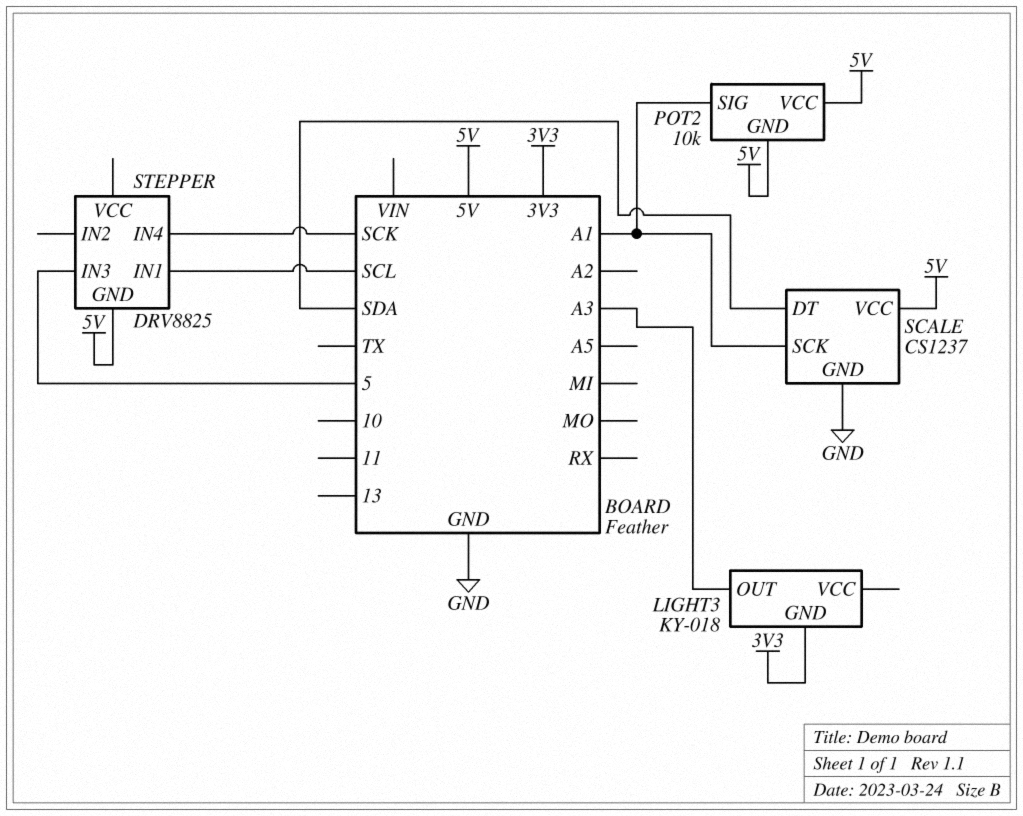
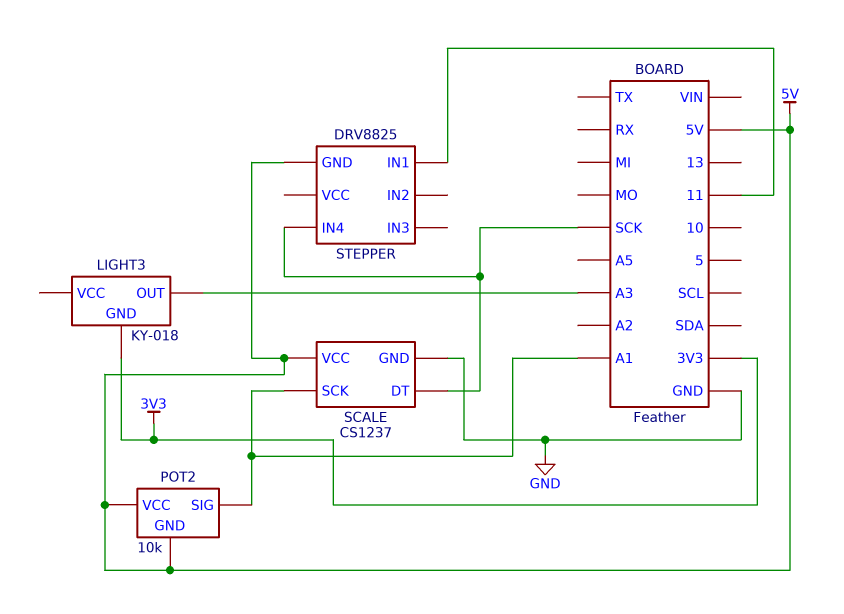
SCALE pin DT: SDA -> SCK
STEPPER pin IN1: SCL -> 11
STEPPER pin IN3: 5 -> none

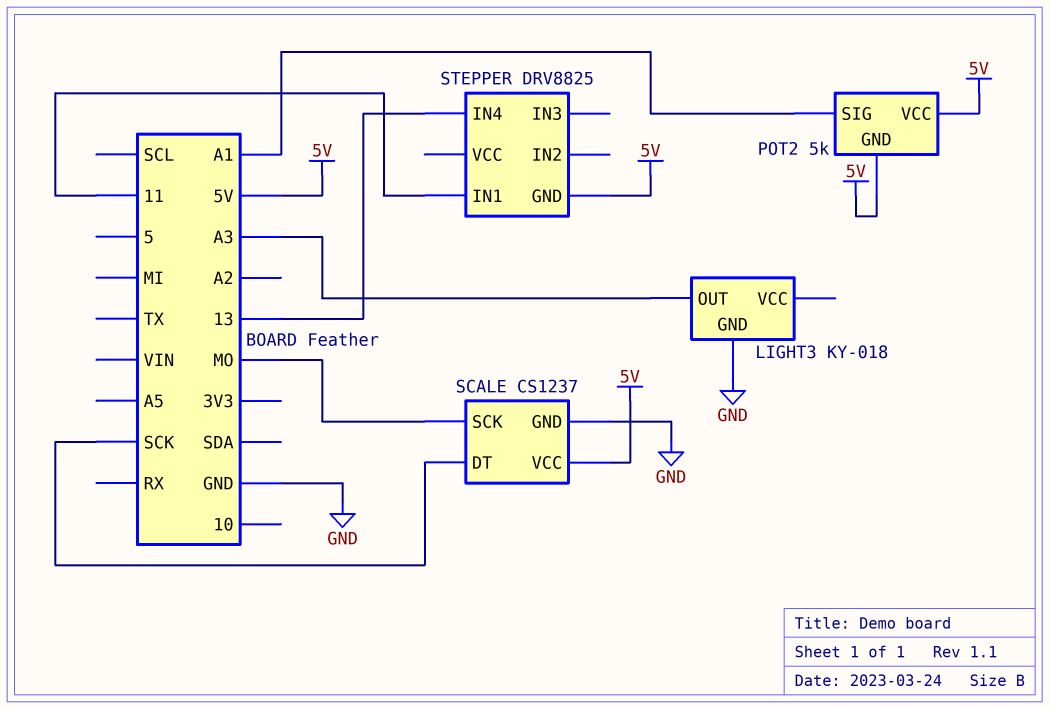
LIGHT3 pin GND: 3V3 -> GND
POT2: 10k -> 5k
SCALE pin SCK: A1 -> MO
STEPPER pin IN4: SCK -> 13

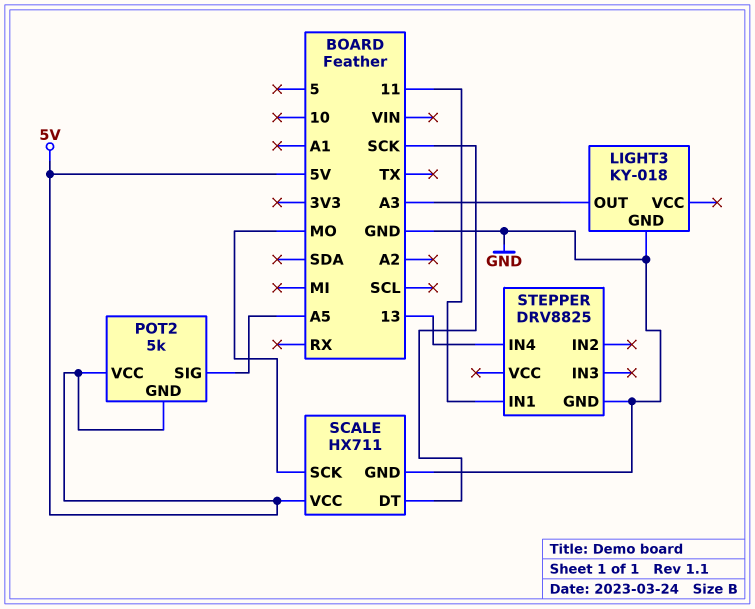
POT2 pin SIG: A1 -> A5
SCALE: CS1237 -> HX711
STEPPER pin GND: 5V -> GND

